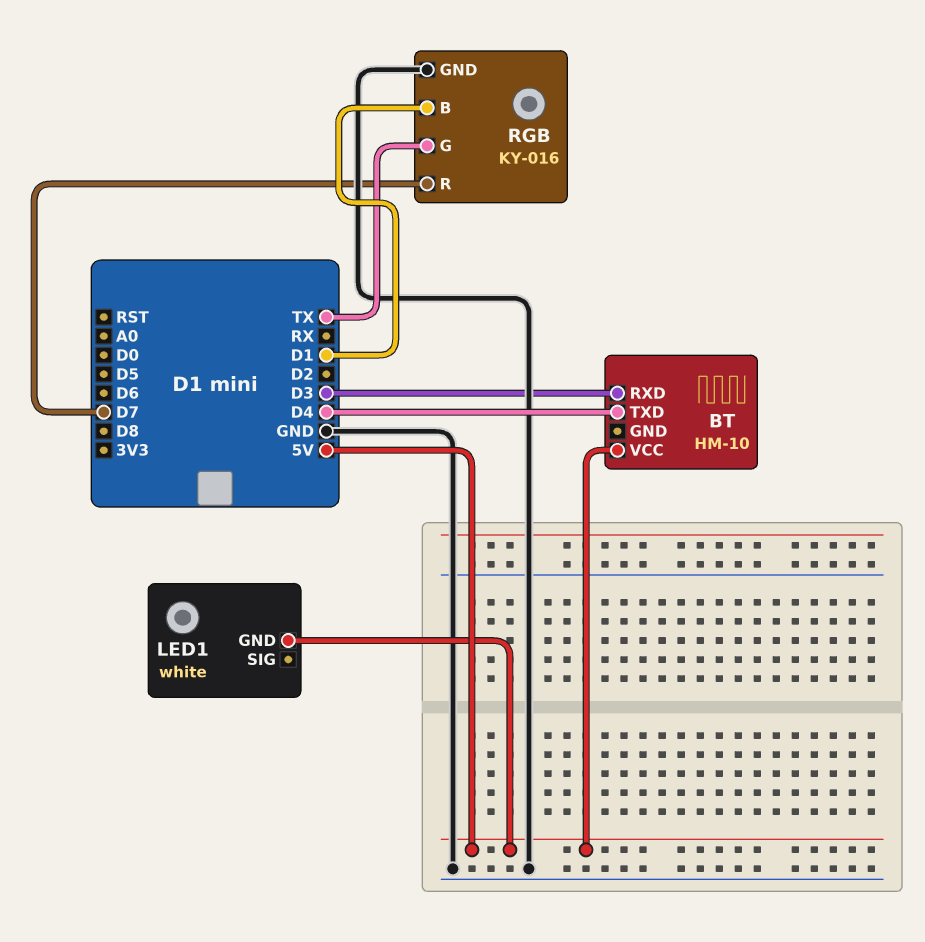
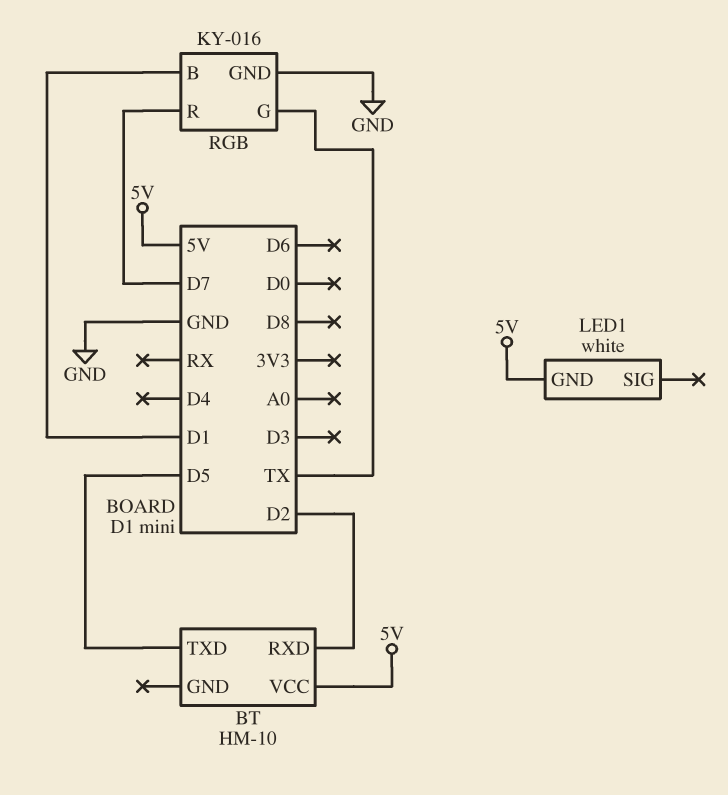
BT pin RXD: D3 -> D2
BT pin TXD: D4 -> D5

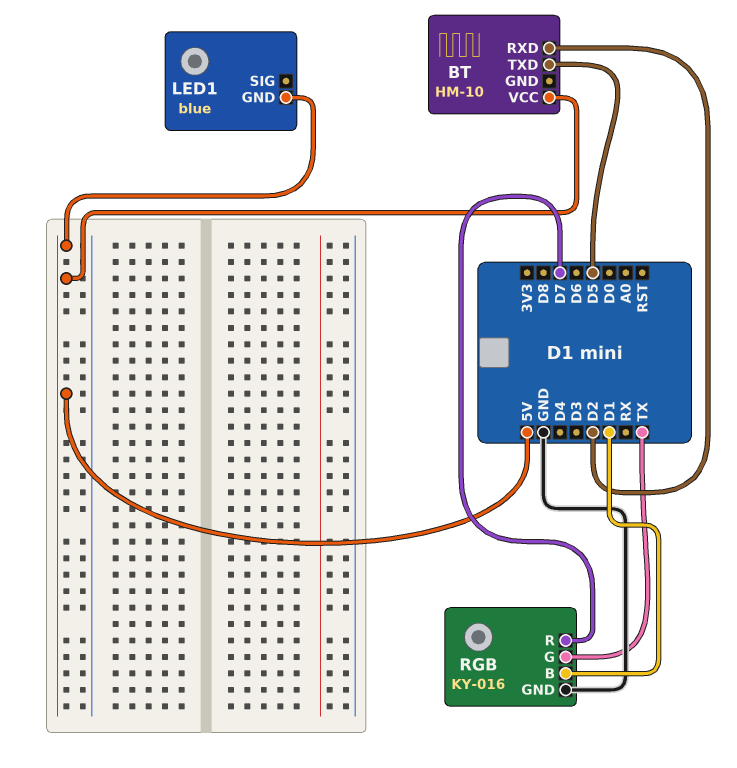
LED1: white -> blue

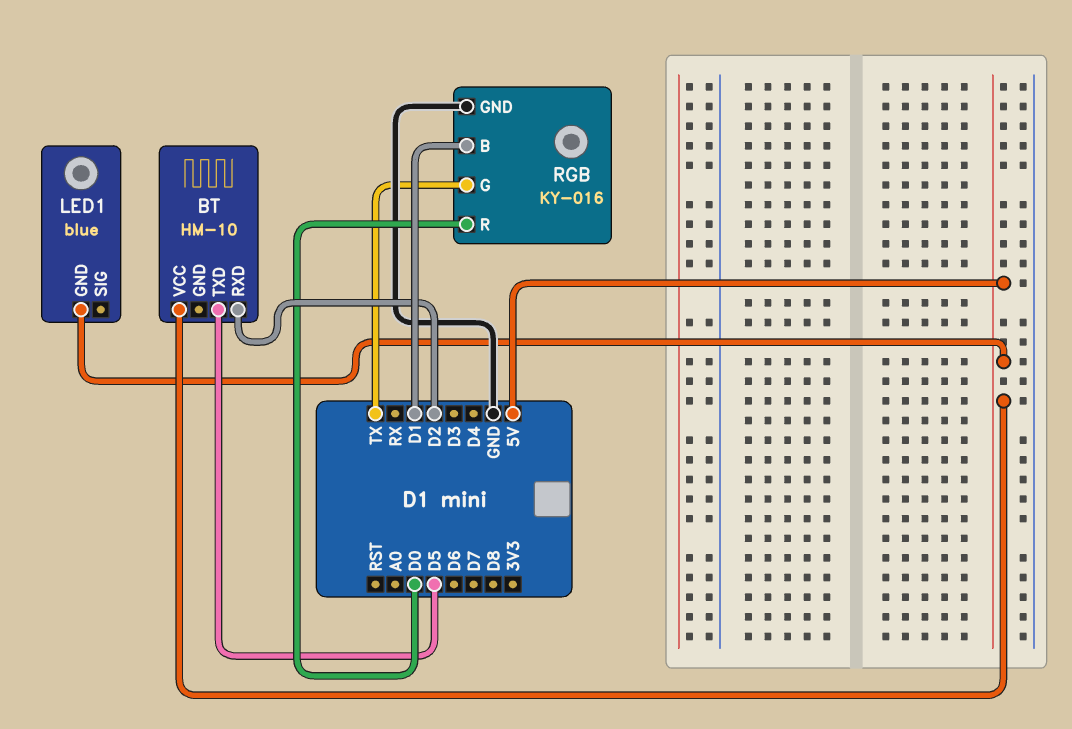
RGB pin R: D7 -> D0

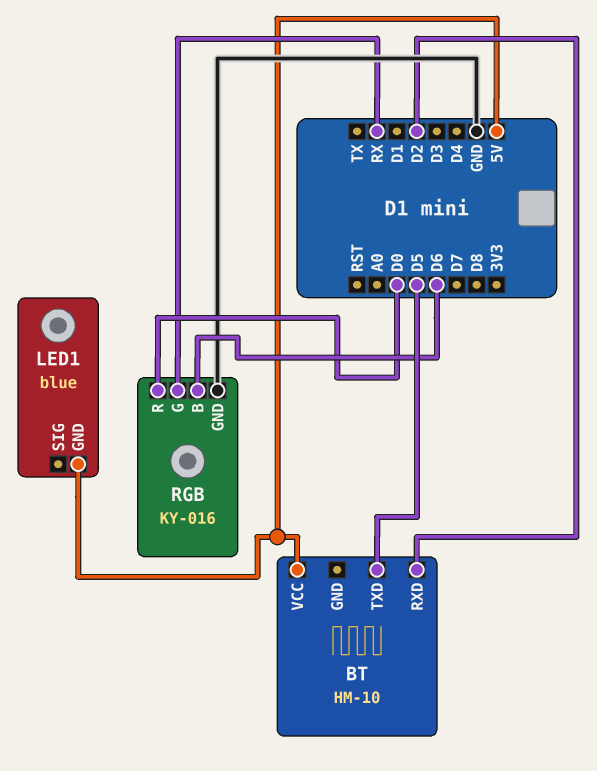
RGB pin B: D1 -> D6
RGB pin G: TX -> RX

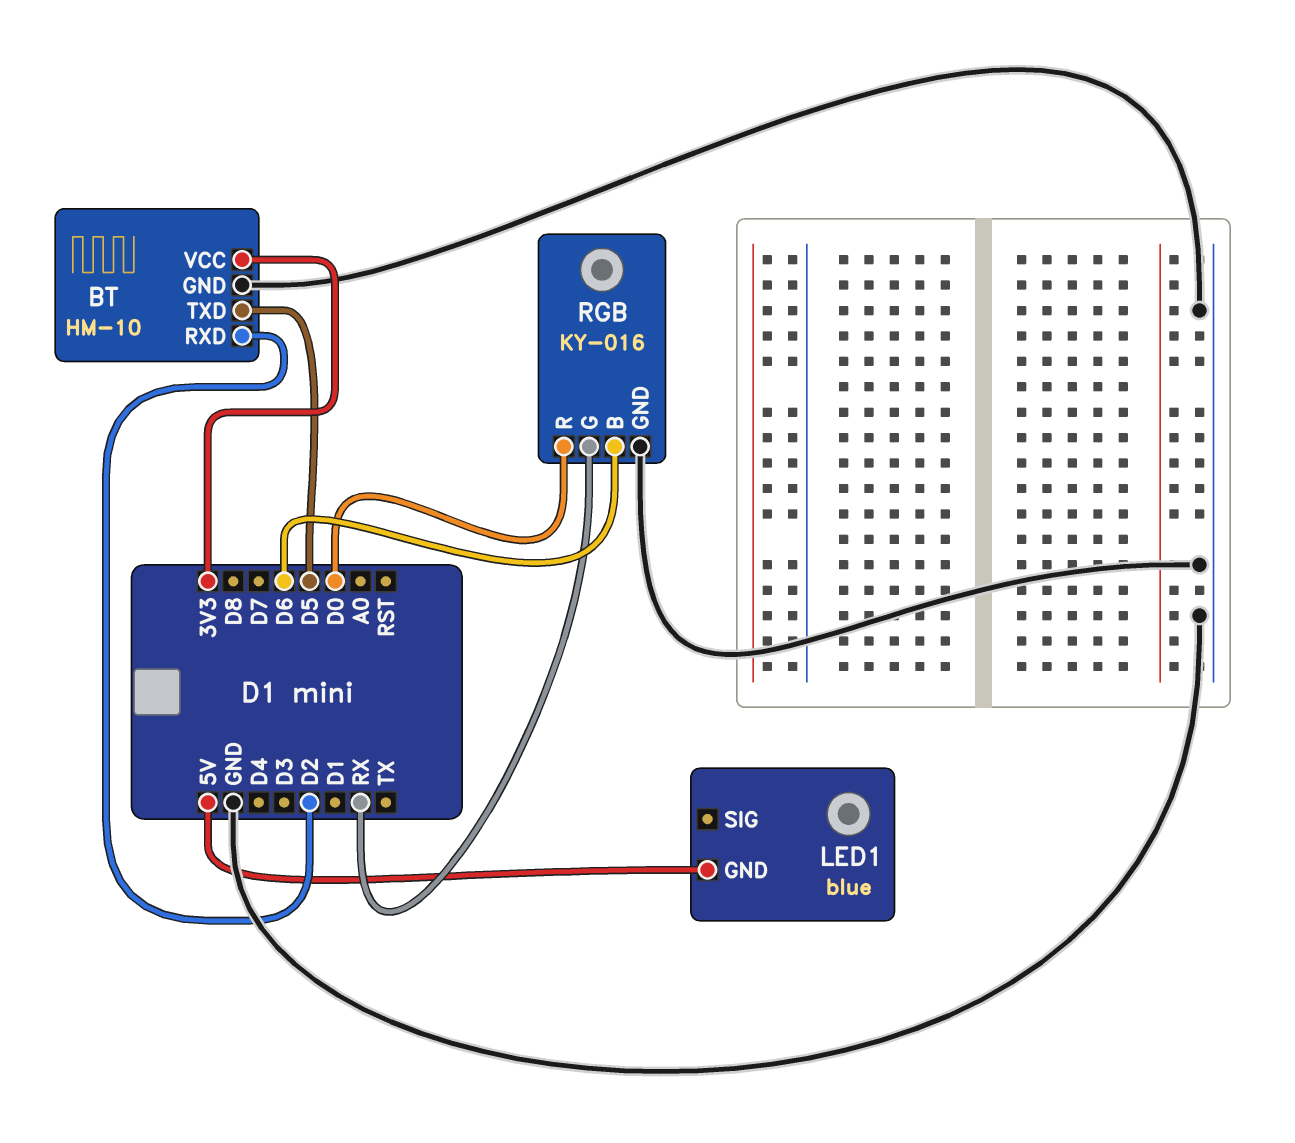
BT pin GND: none -> GND
BT pin VCC: 5V -> 3V3

